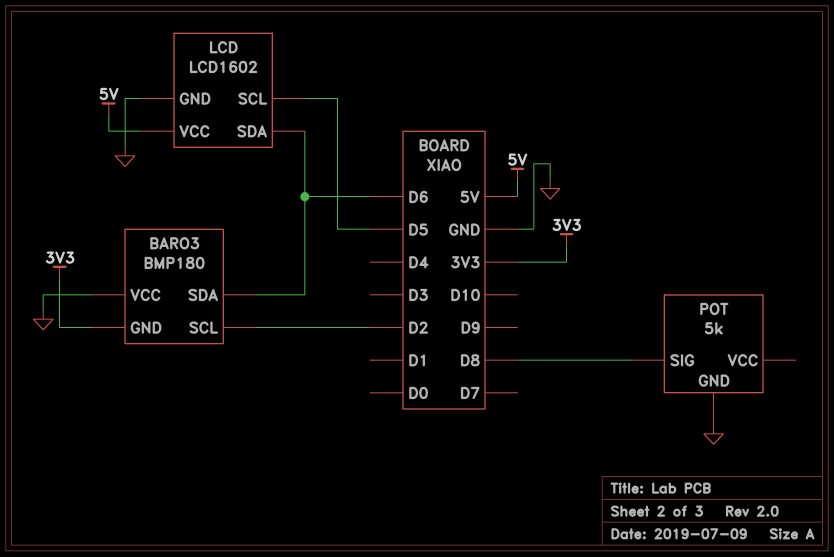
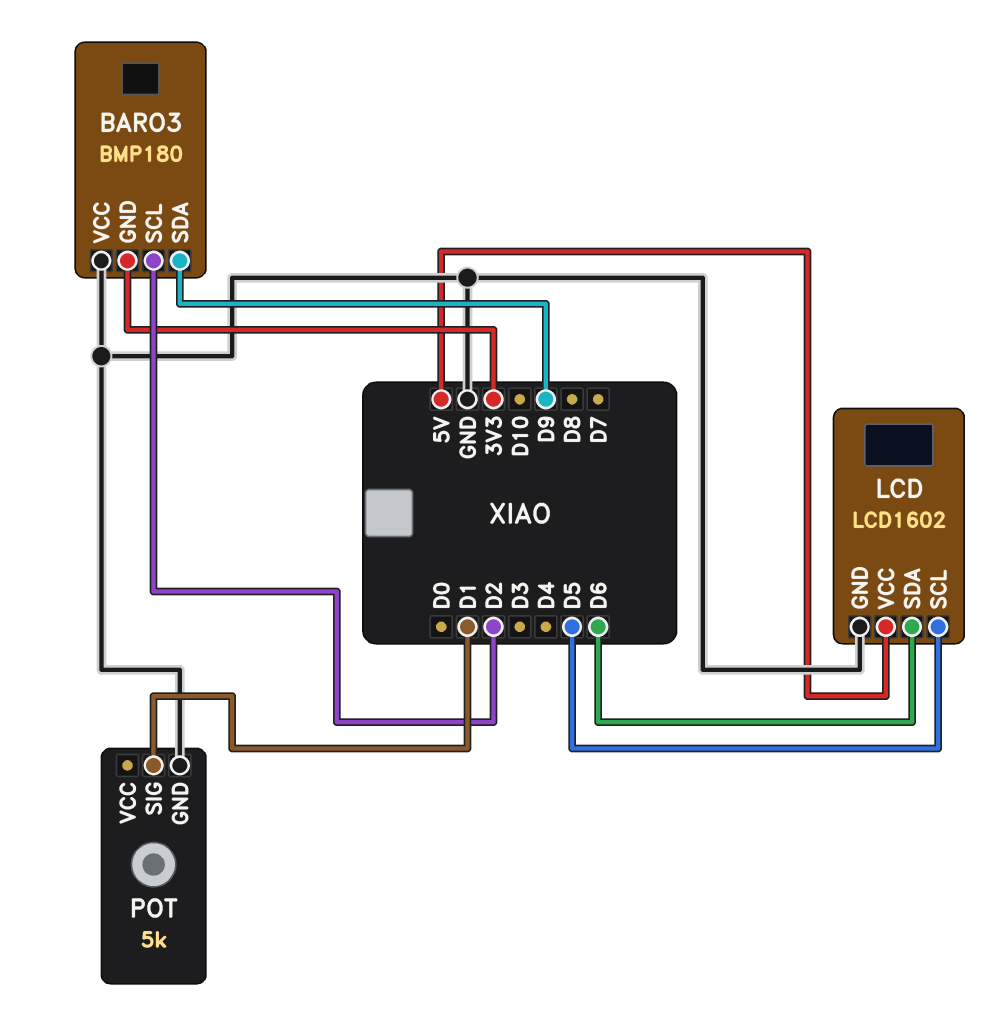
BARO3 pin SDA: D6 -> D9
POT pin SIG: D8 -> D1

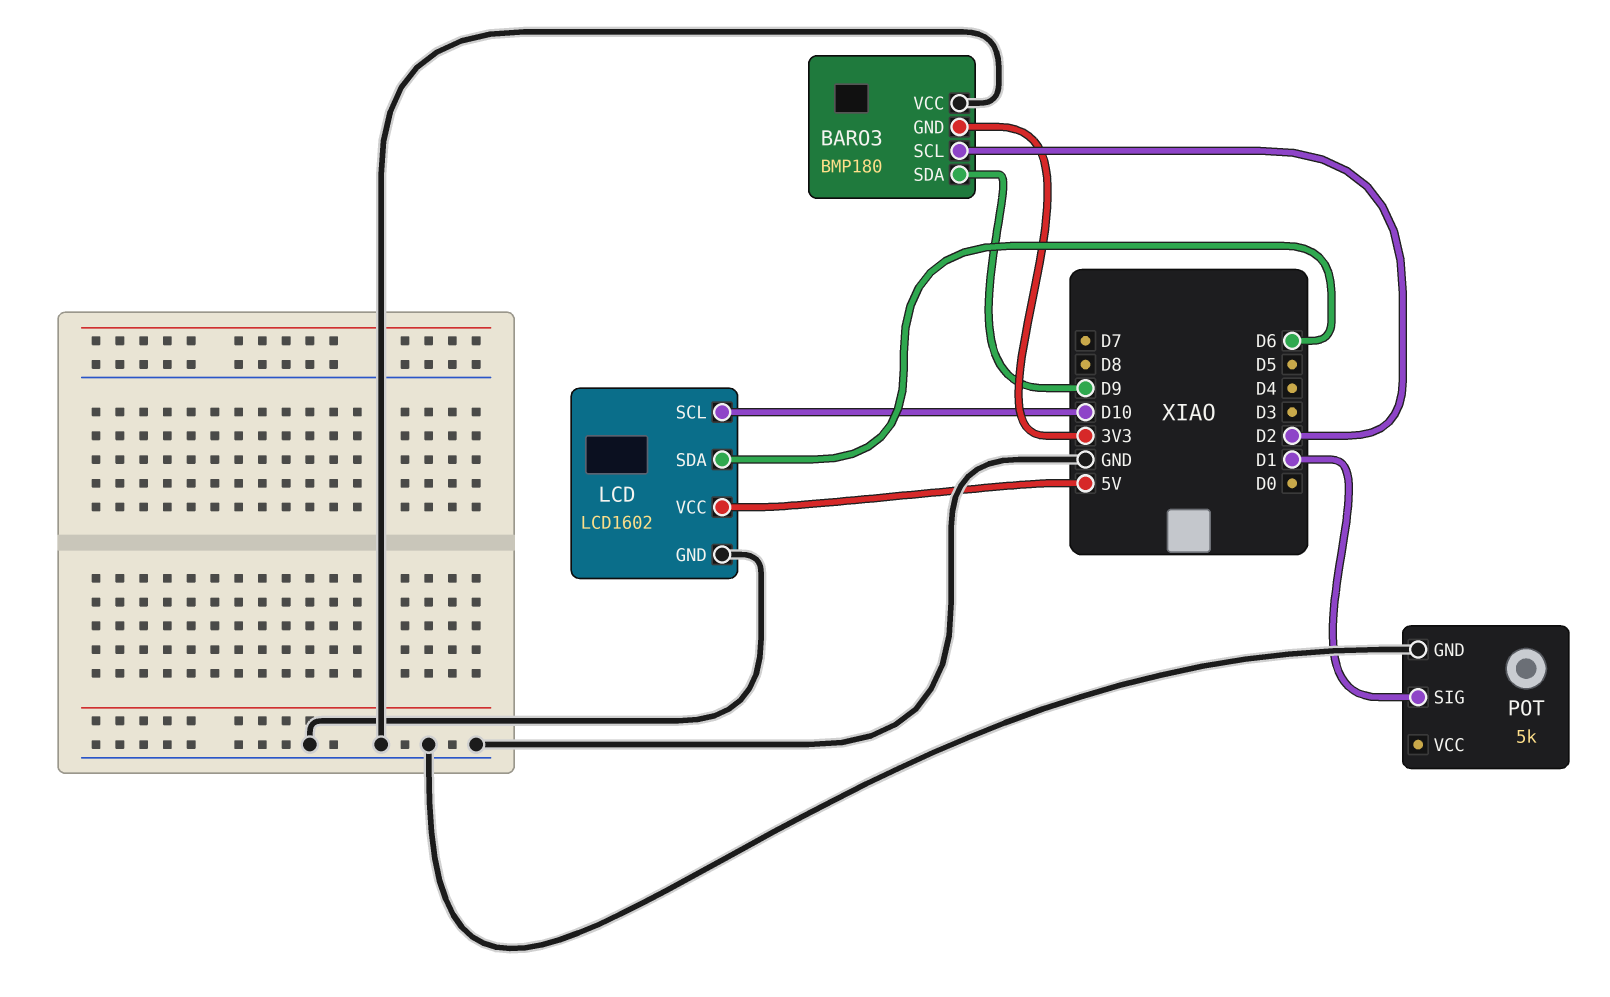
LCD pin SCL: D5 -> D10

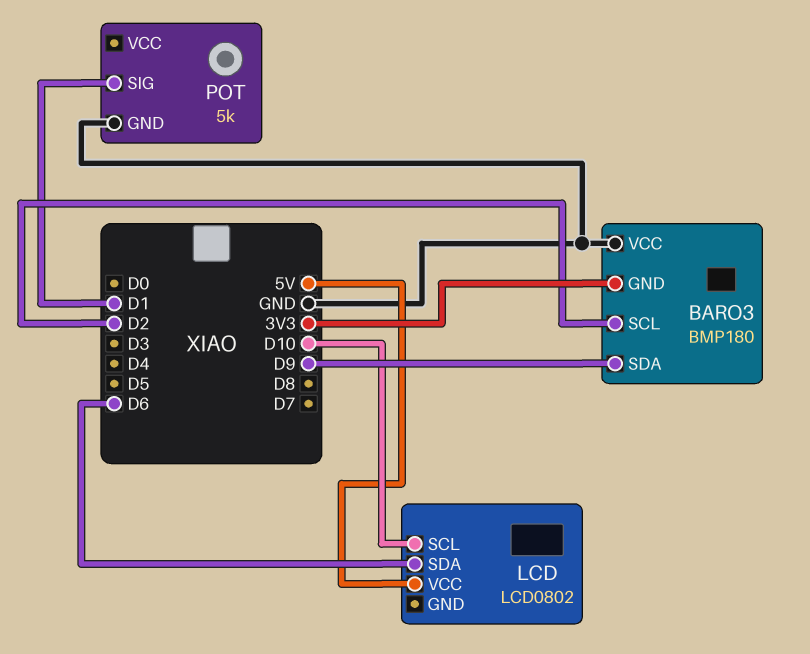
LCD: LCD1602 -> LCD0802
LCD pin GND: GND -> none

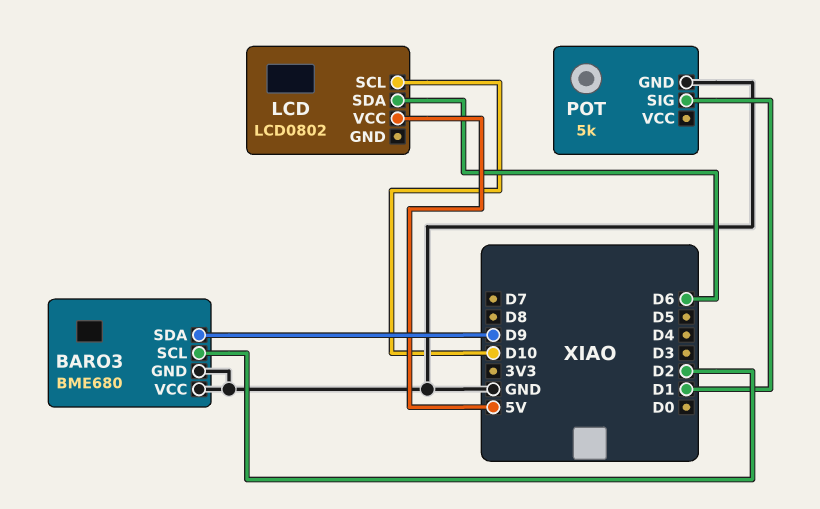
BARO3: BMP180 -> BME680
BARO3 pin GND: 3V3 -> GND

